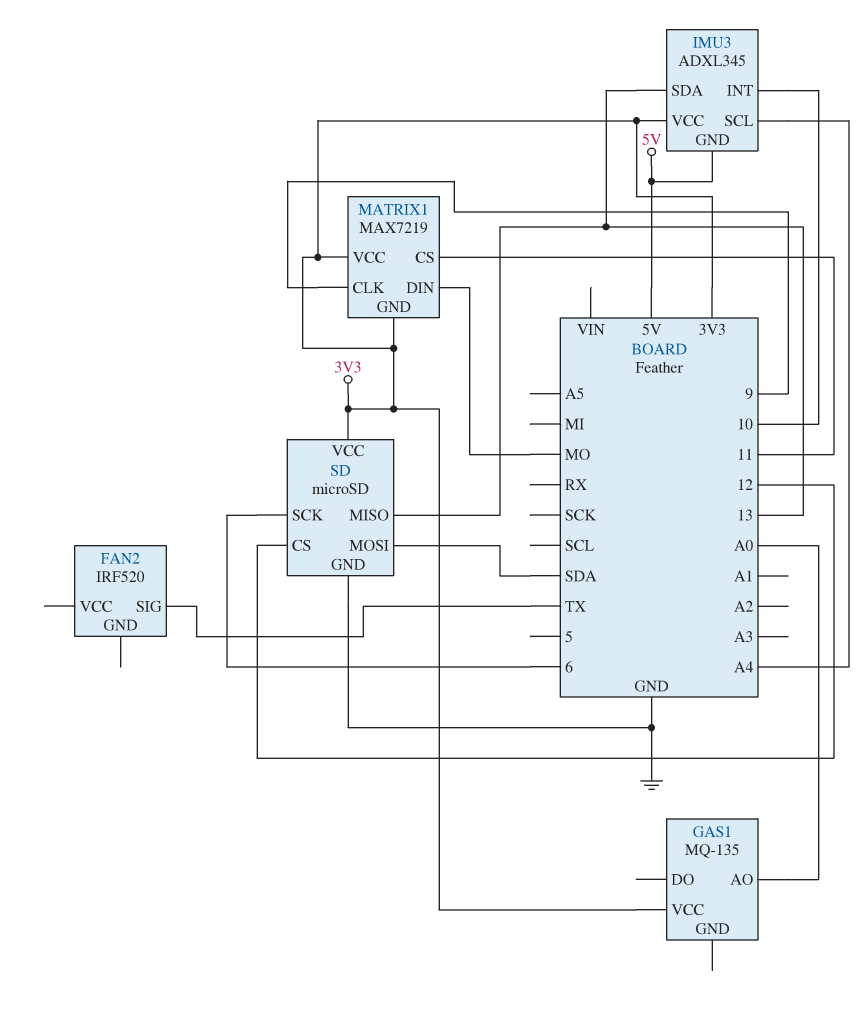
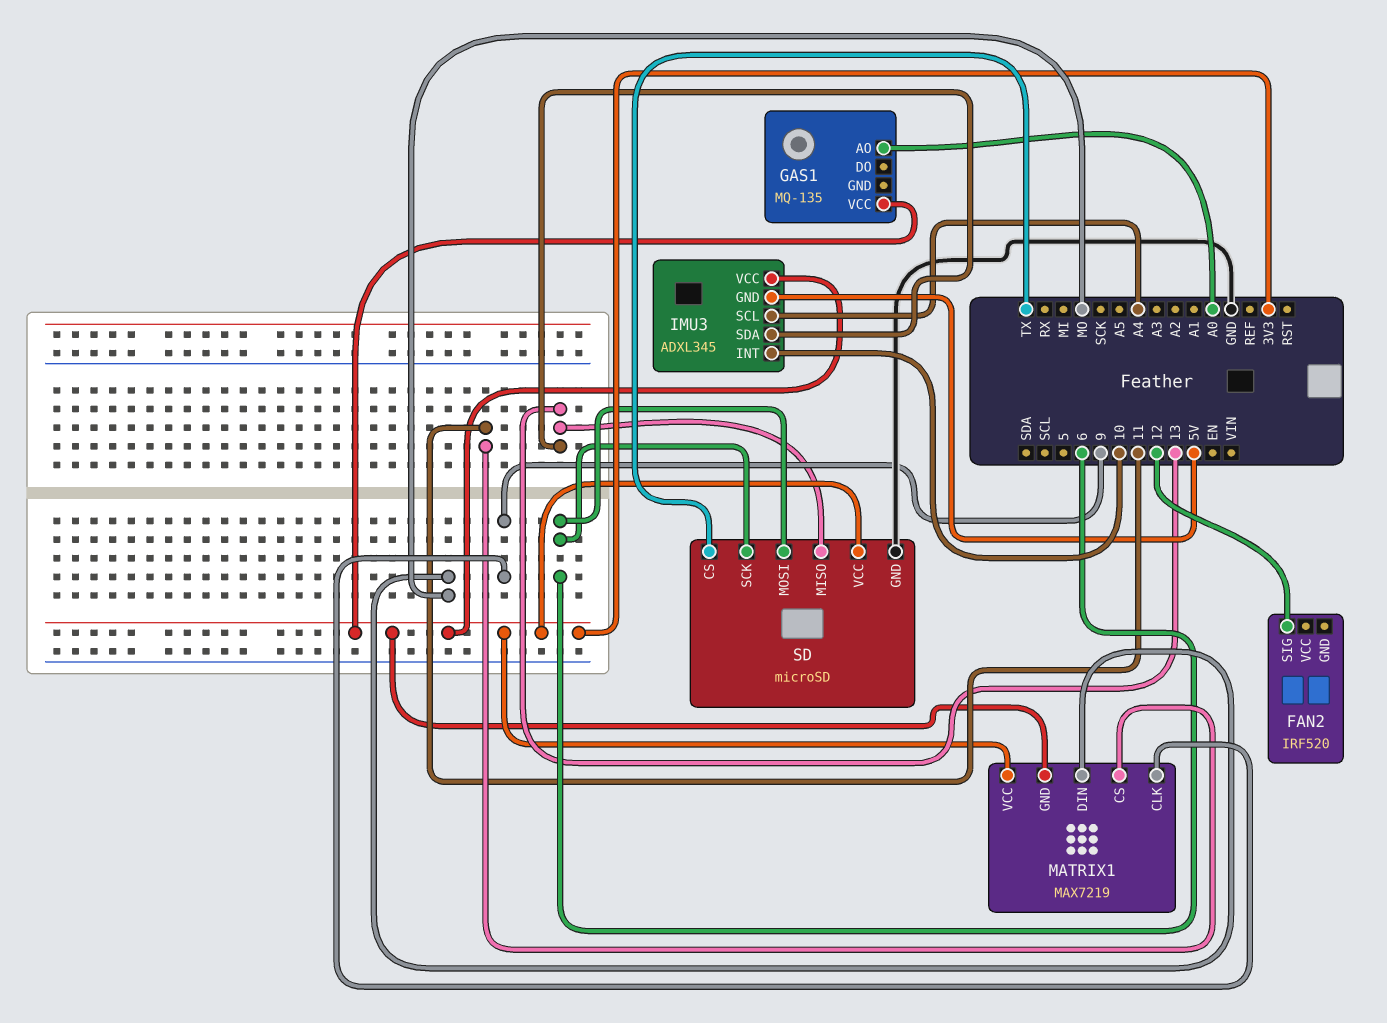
FAN2 pin SIG: TX -> 12
SD pin CS: 12 -> TX
SD pin MOSI: SDA -> 6

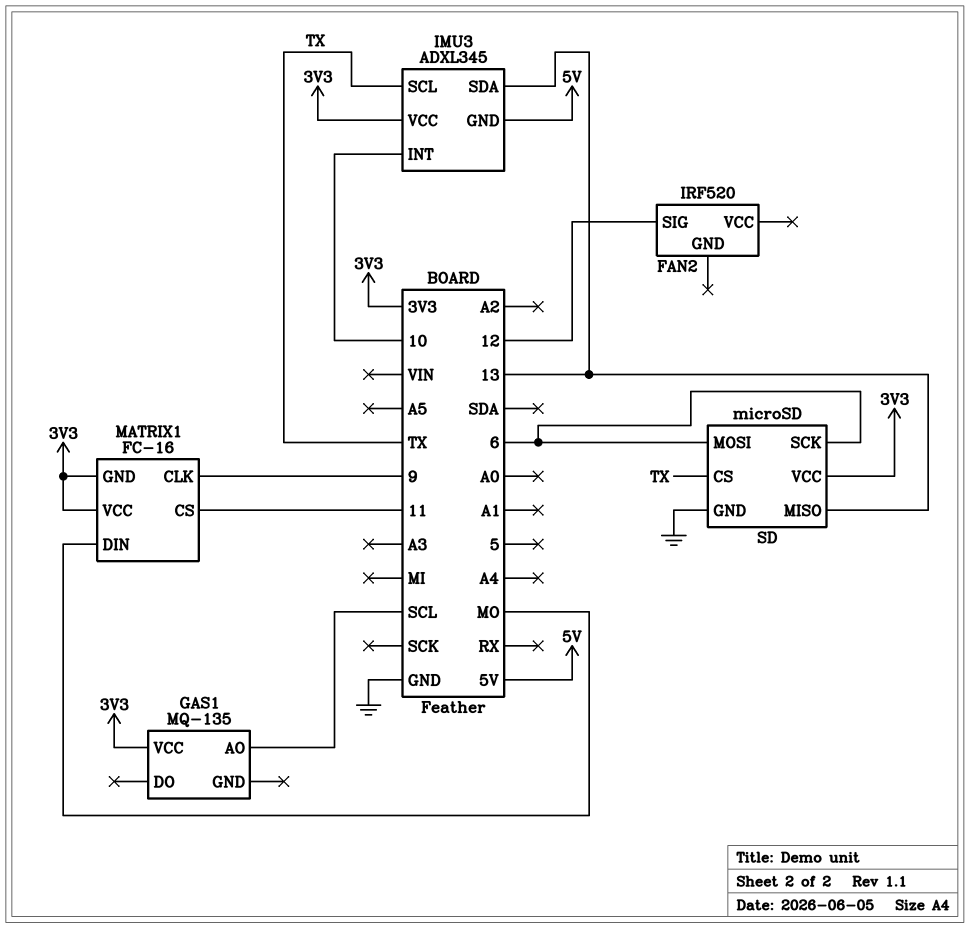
GAS1 pin AO: A0 -> SCL
IMU3 pin SCL: A4 -> TX
MATRIX1: MAX7219 -> FC-16

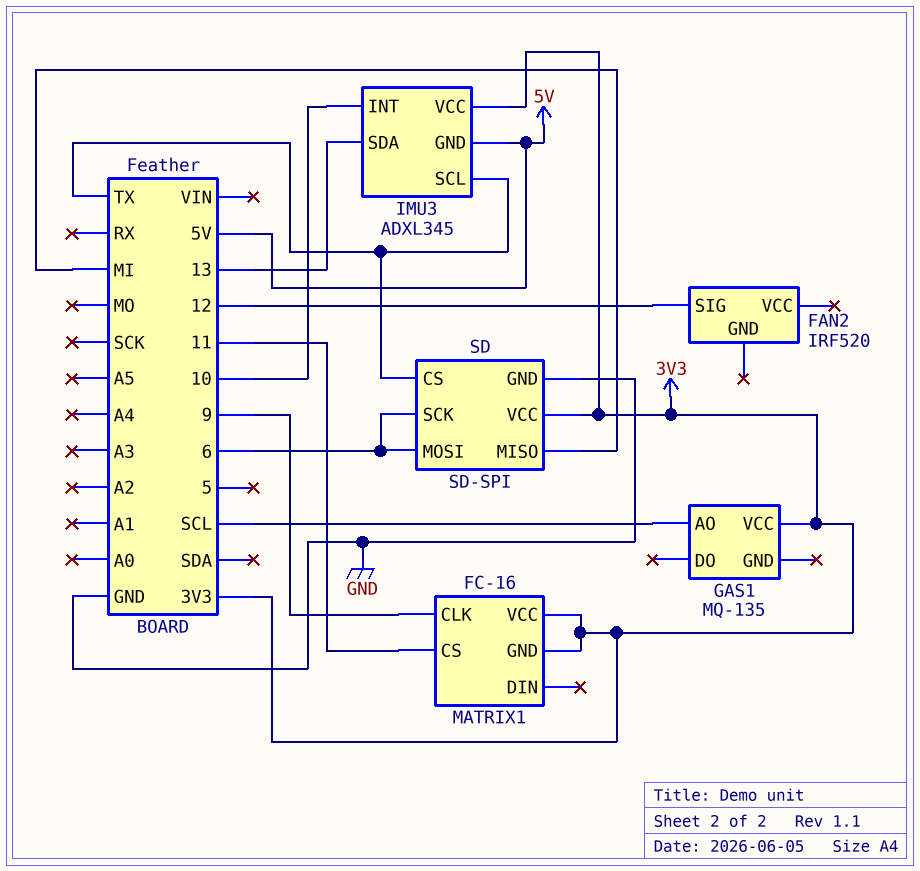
MATRIX1 pin DIN: MO -> none
SD: microSD -> SD-SPI
SD pin MISO: 13 -> MI

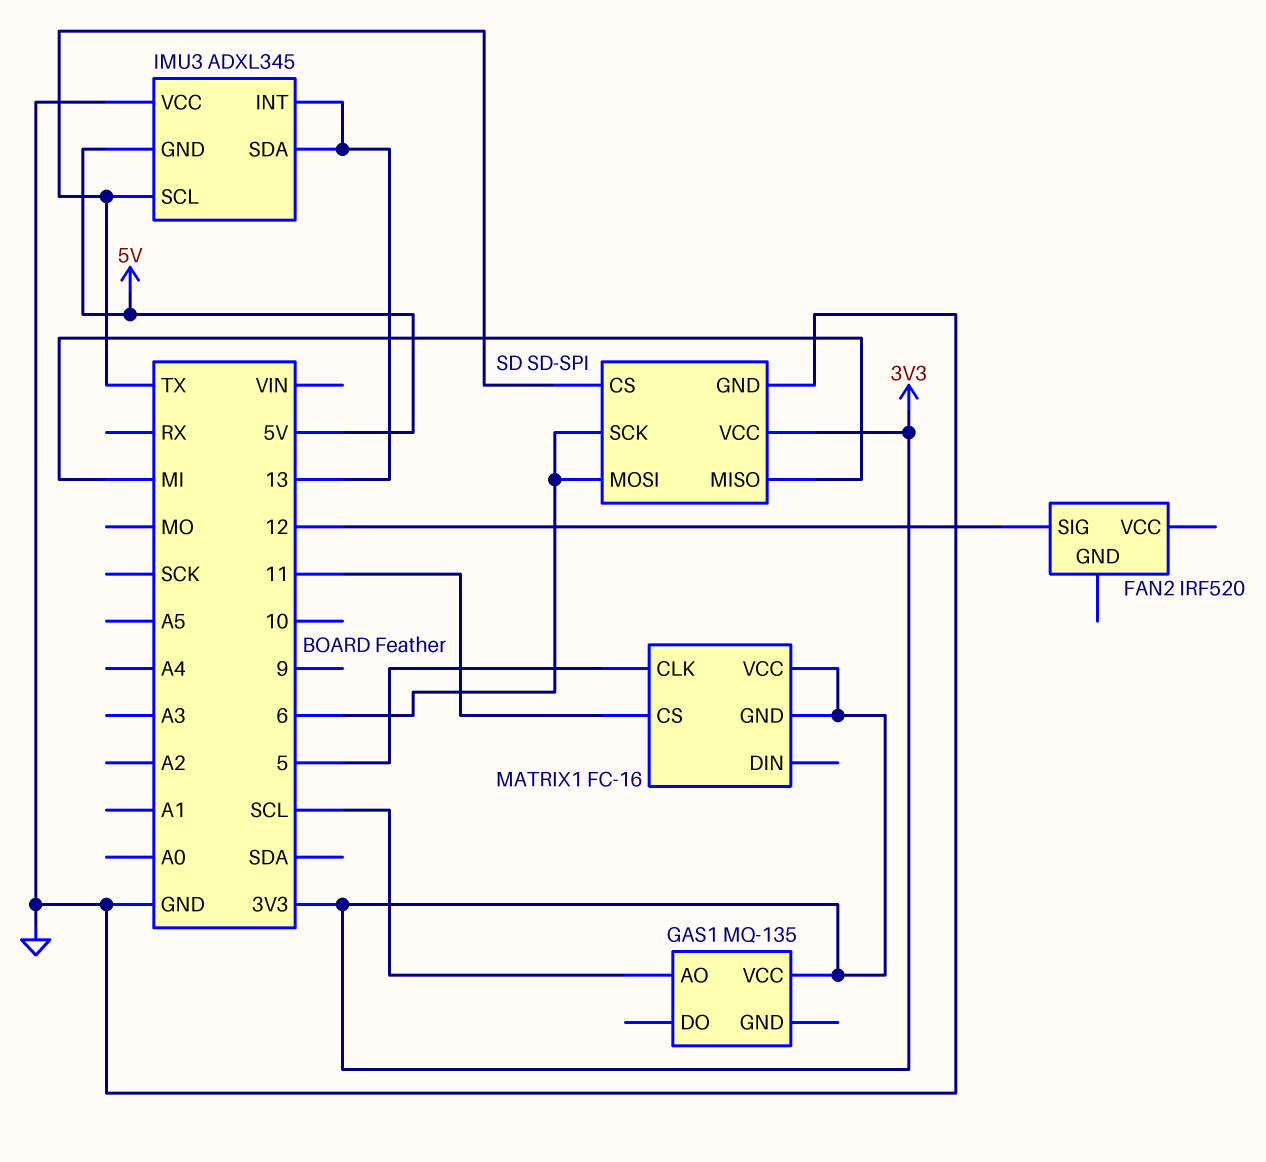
IMU3 pin INT: 10 -> 13
IMU3 pin VCC: 3V3 -> GND
MATRIX1 pin CLK: 9 -> 5

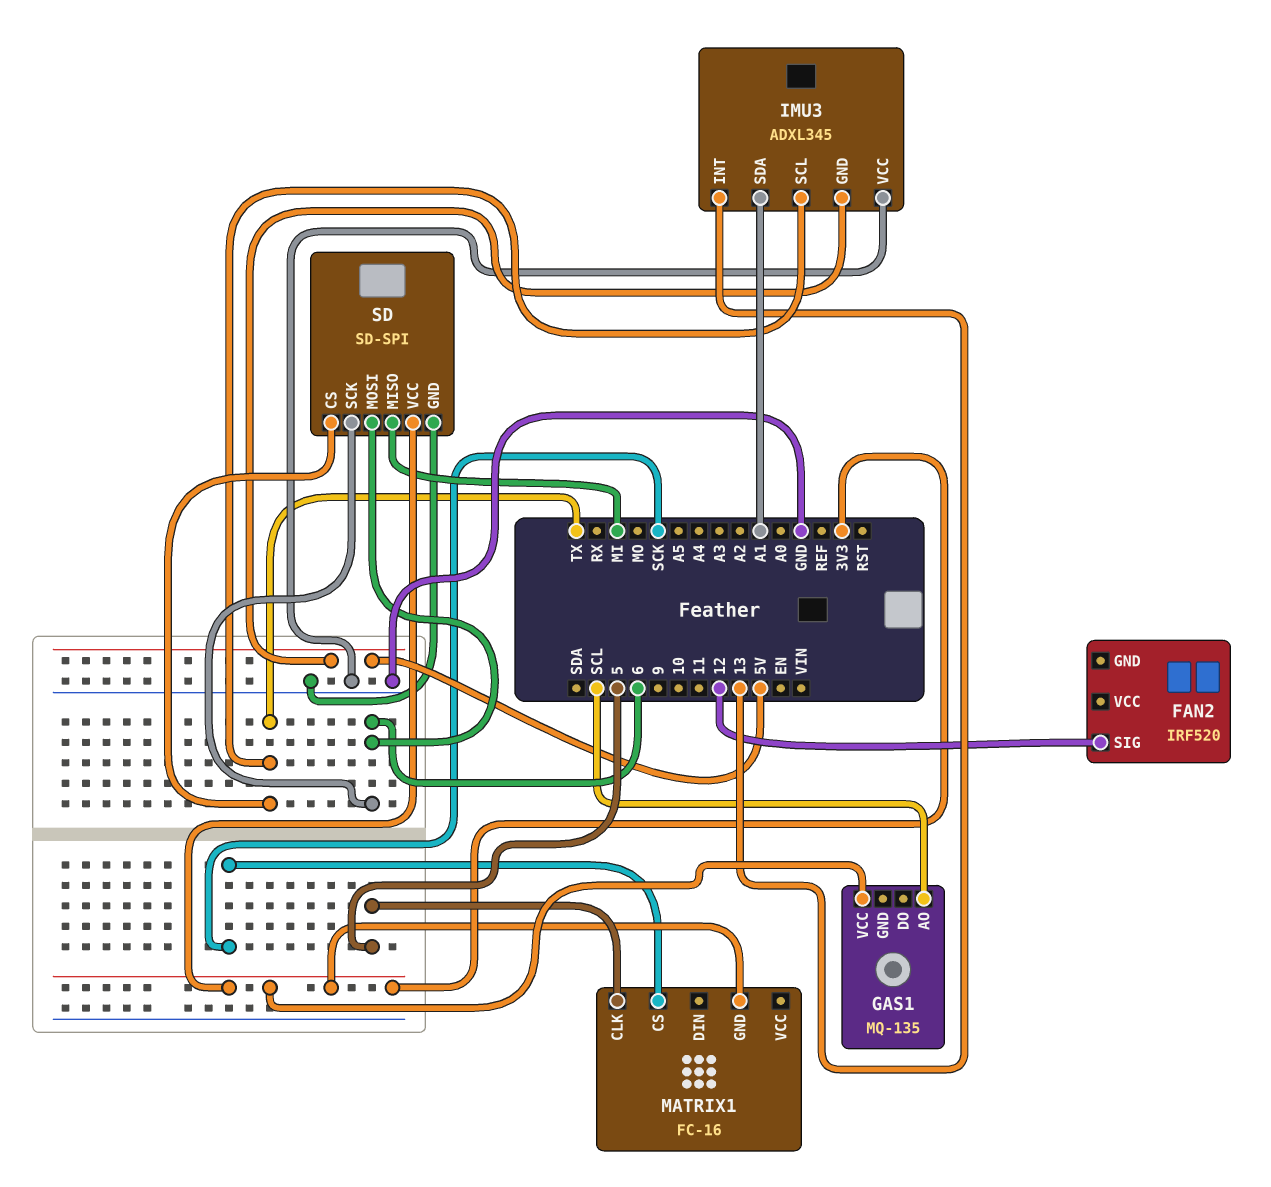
IMU3 pin SDA: 13 -> A1
MATRIX1 pin CS: 11 -> SCK
MATRIX1 pin VCC: 3V3 -> none

